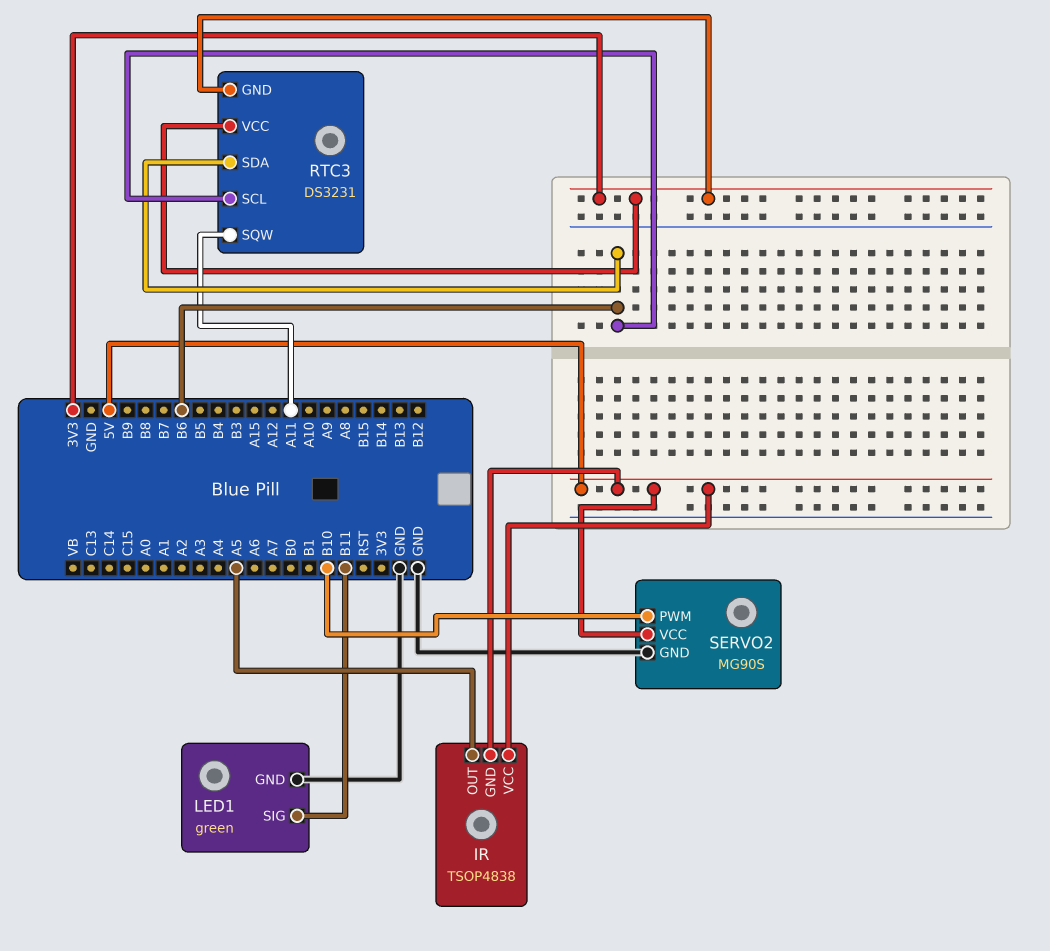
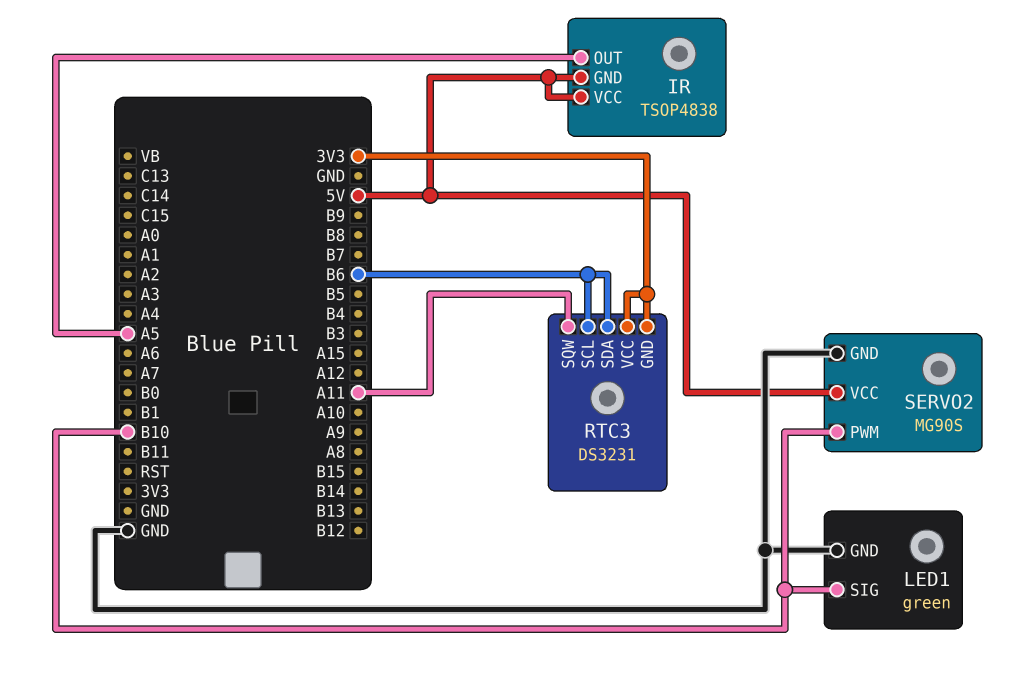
LED1 pin SIG: B11 -> B10

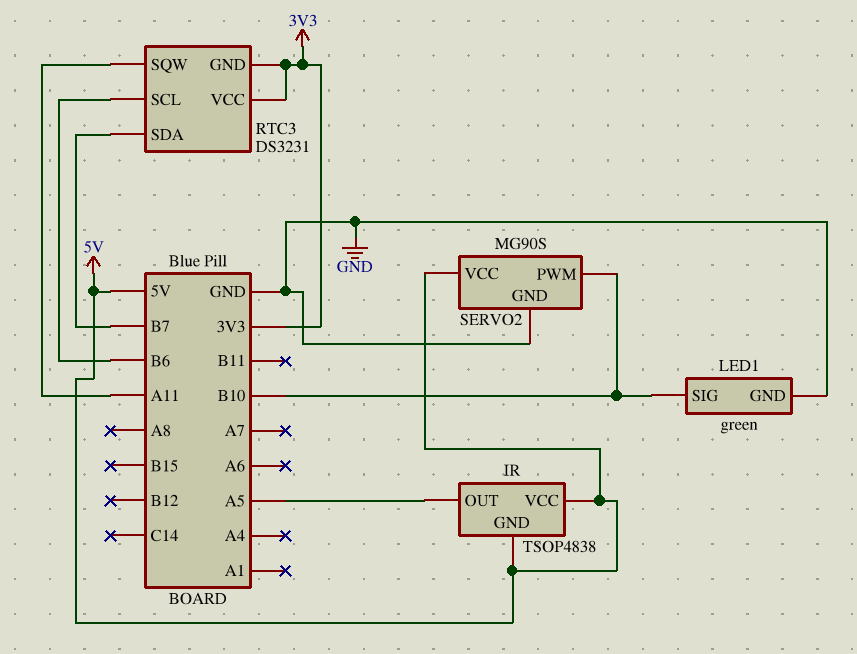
RTC3 pin SDA: B6 -> B7

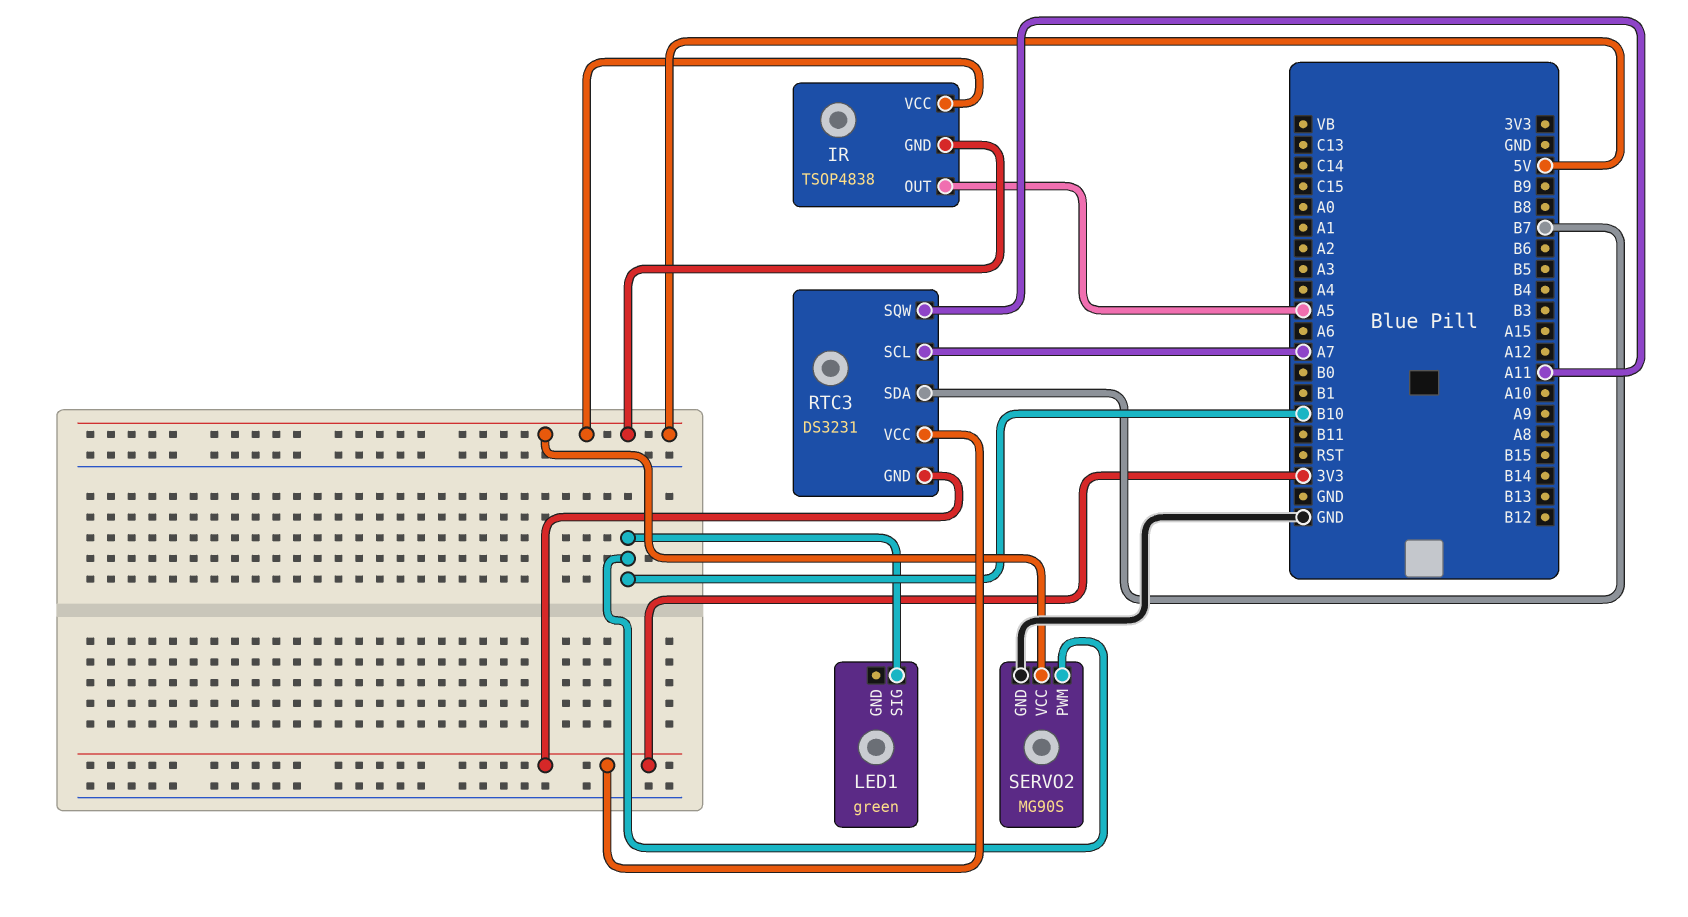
LED1 pin GND: GND -> none
RTC3 pin SCL: B6 -> A7

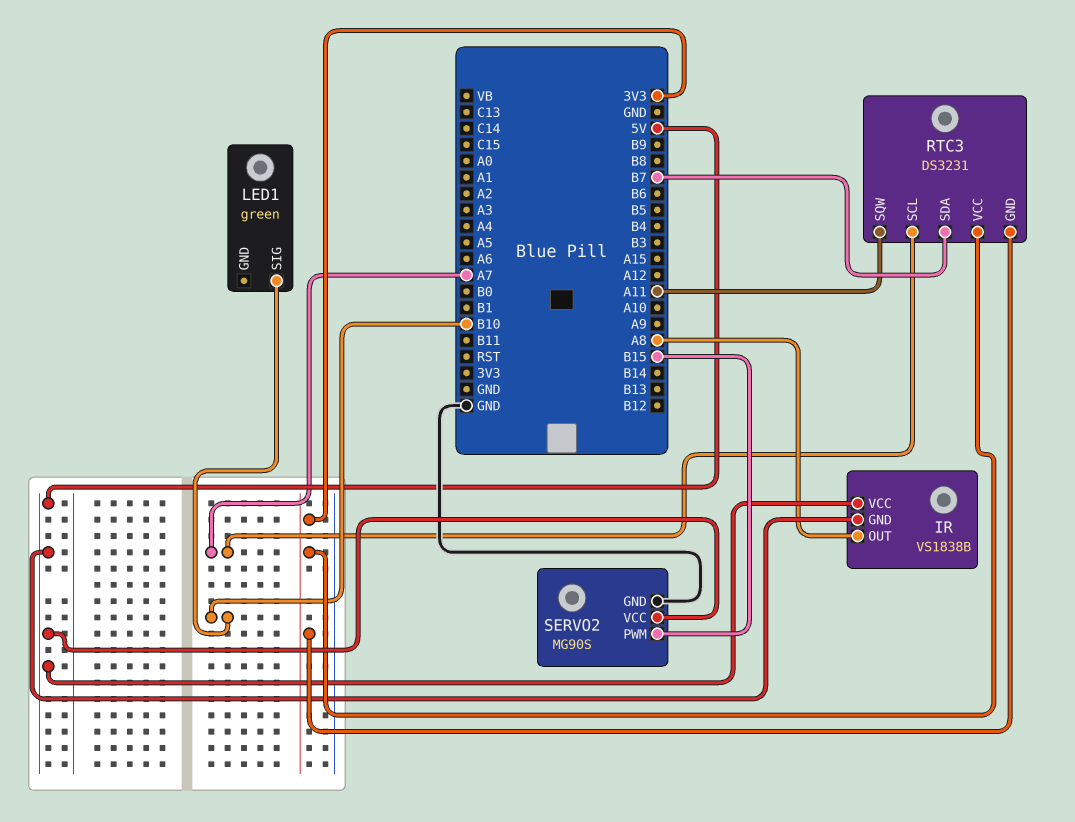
IR: TSOP4838 -> VS1838B
IR pin OUT: A5 -> A8
SERVO2 pin PWM: B10 -> B15

